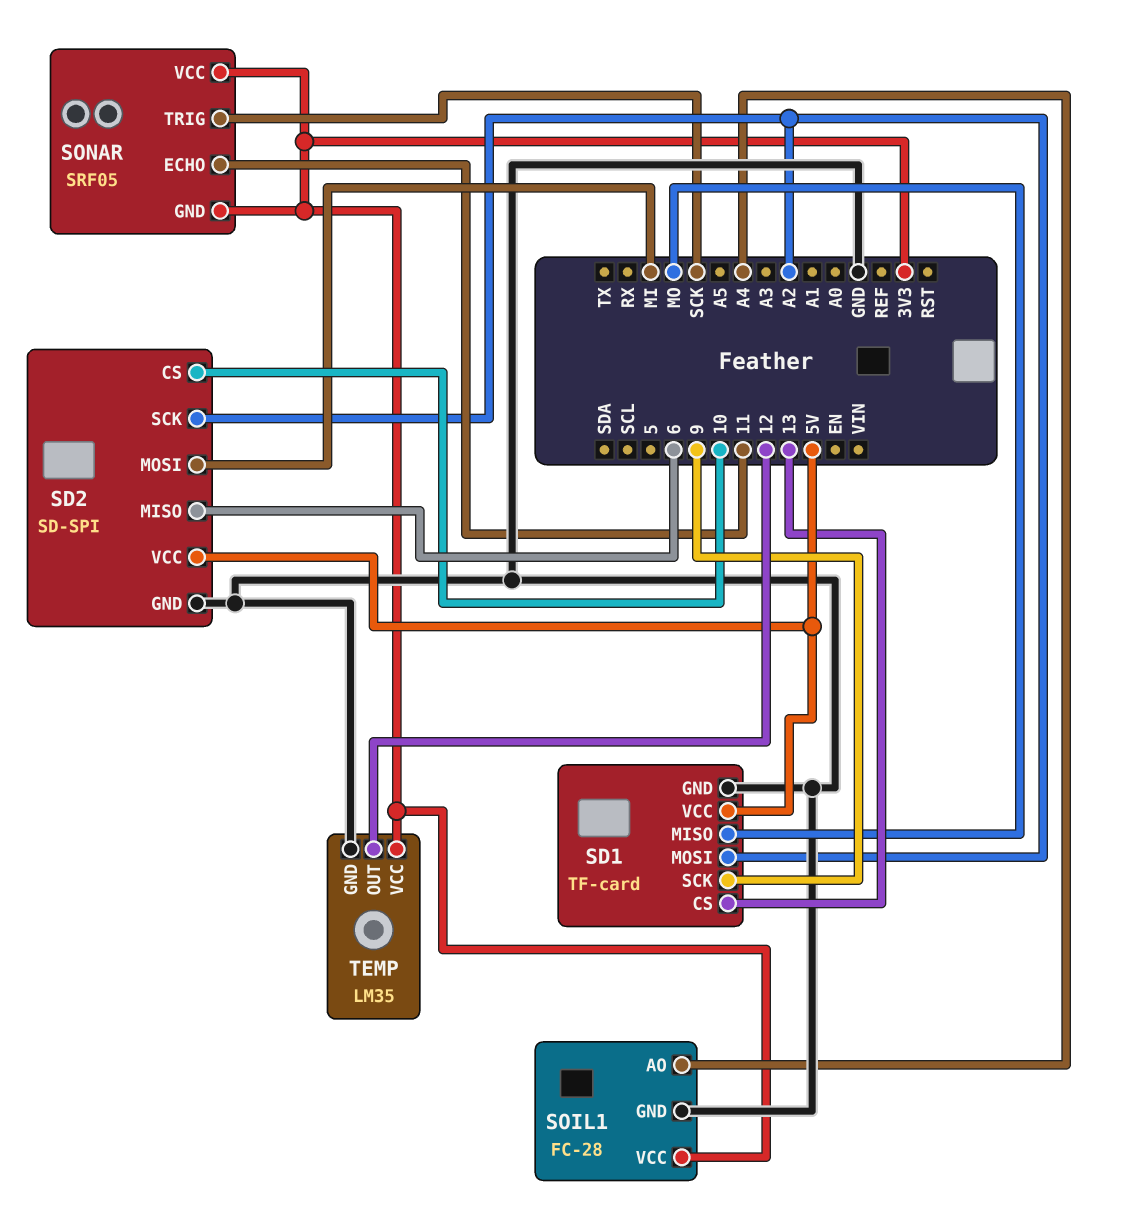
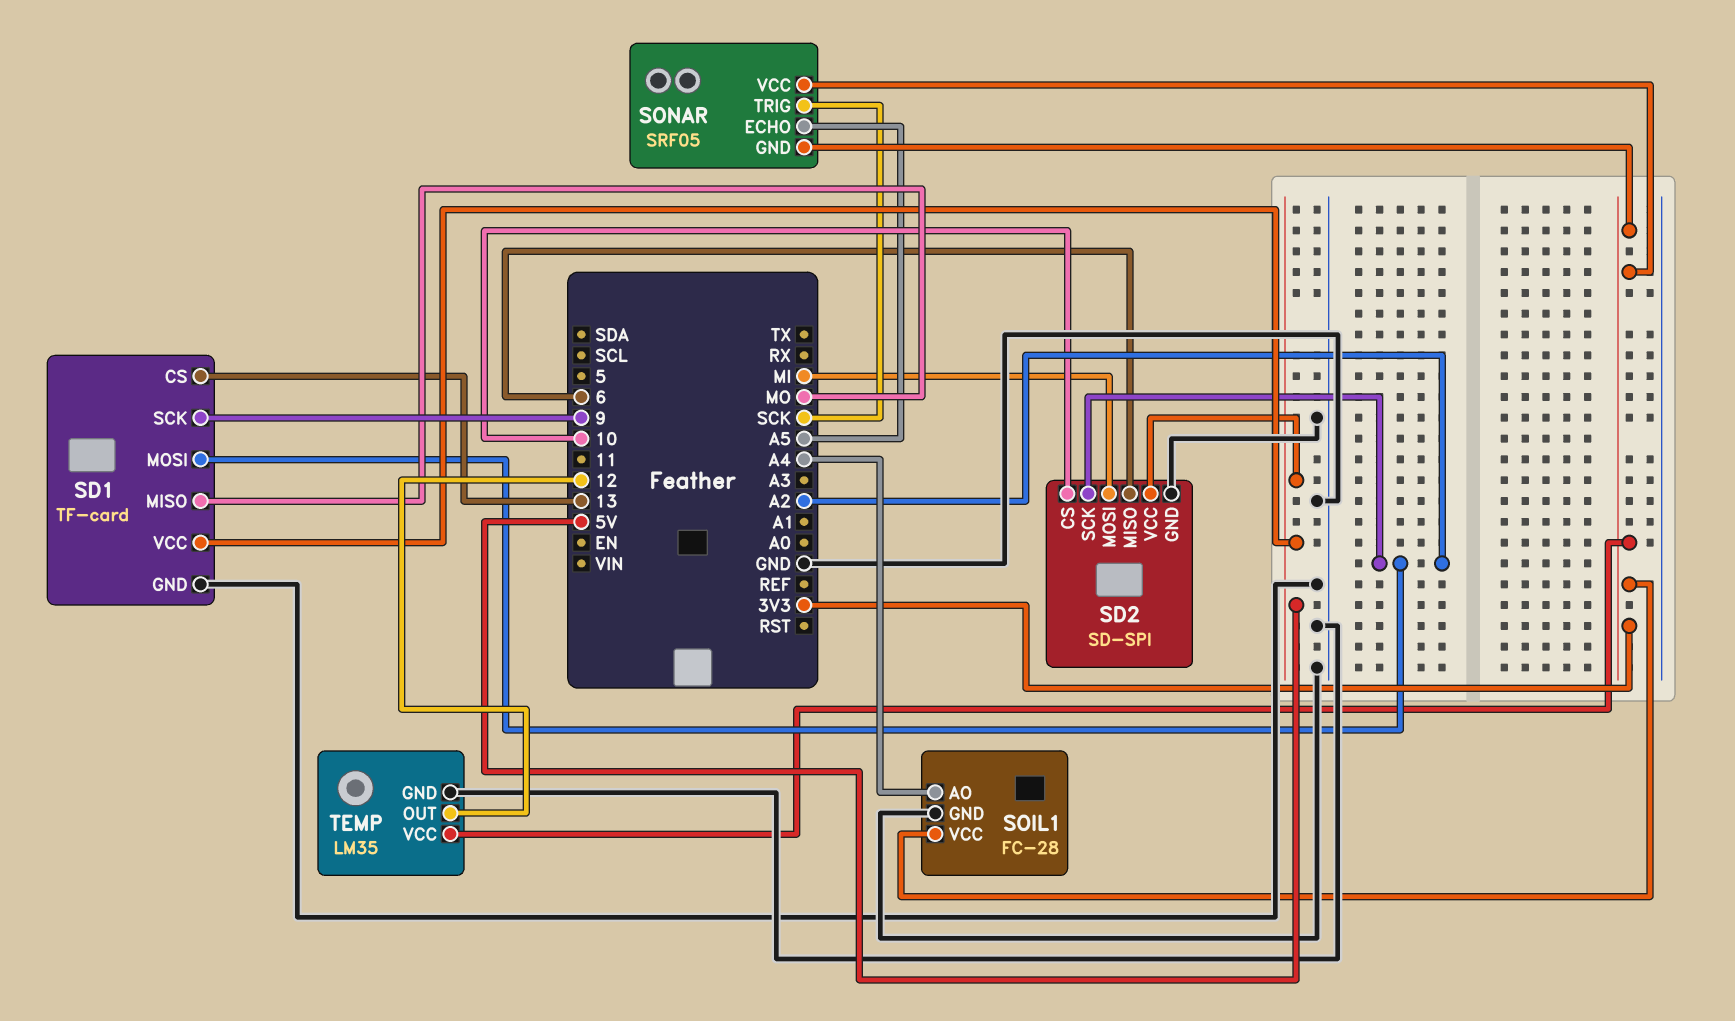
SONAR pin ECHO: 11 -> A5

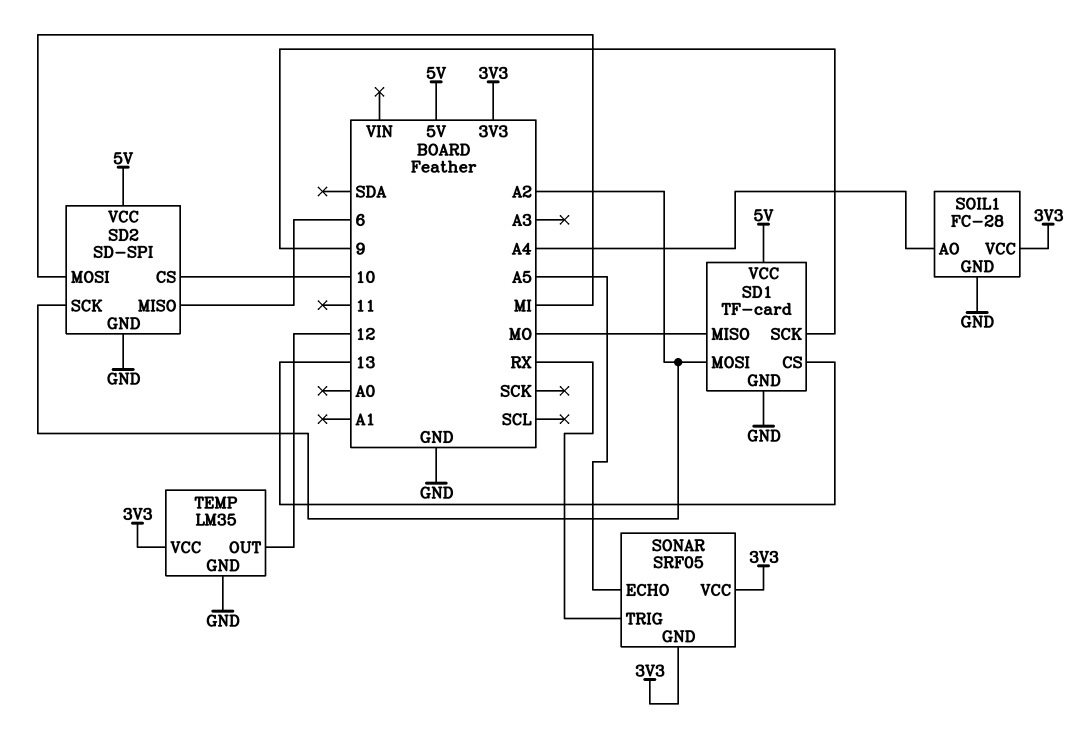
SONAR pin TRIG: SCK -> RX

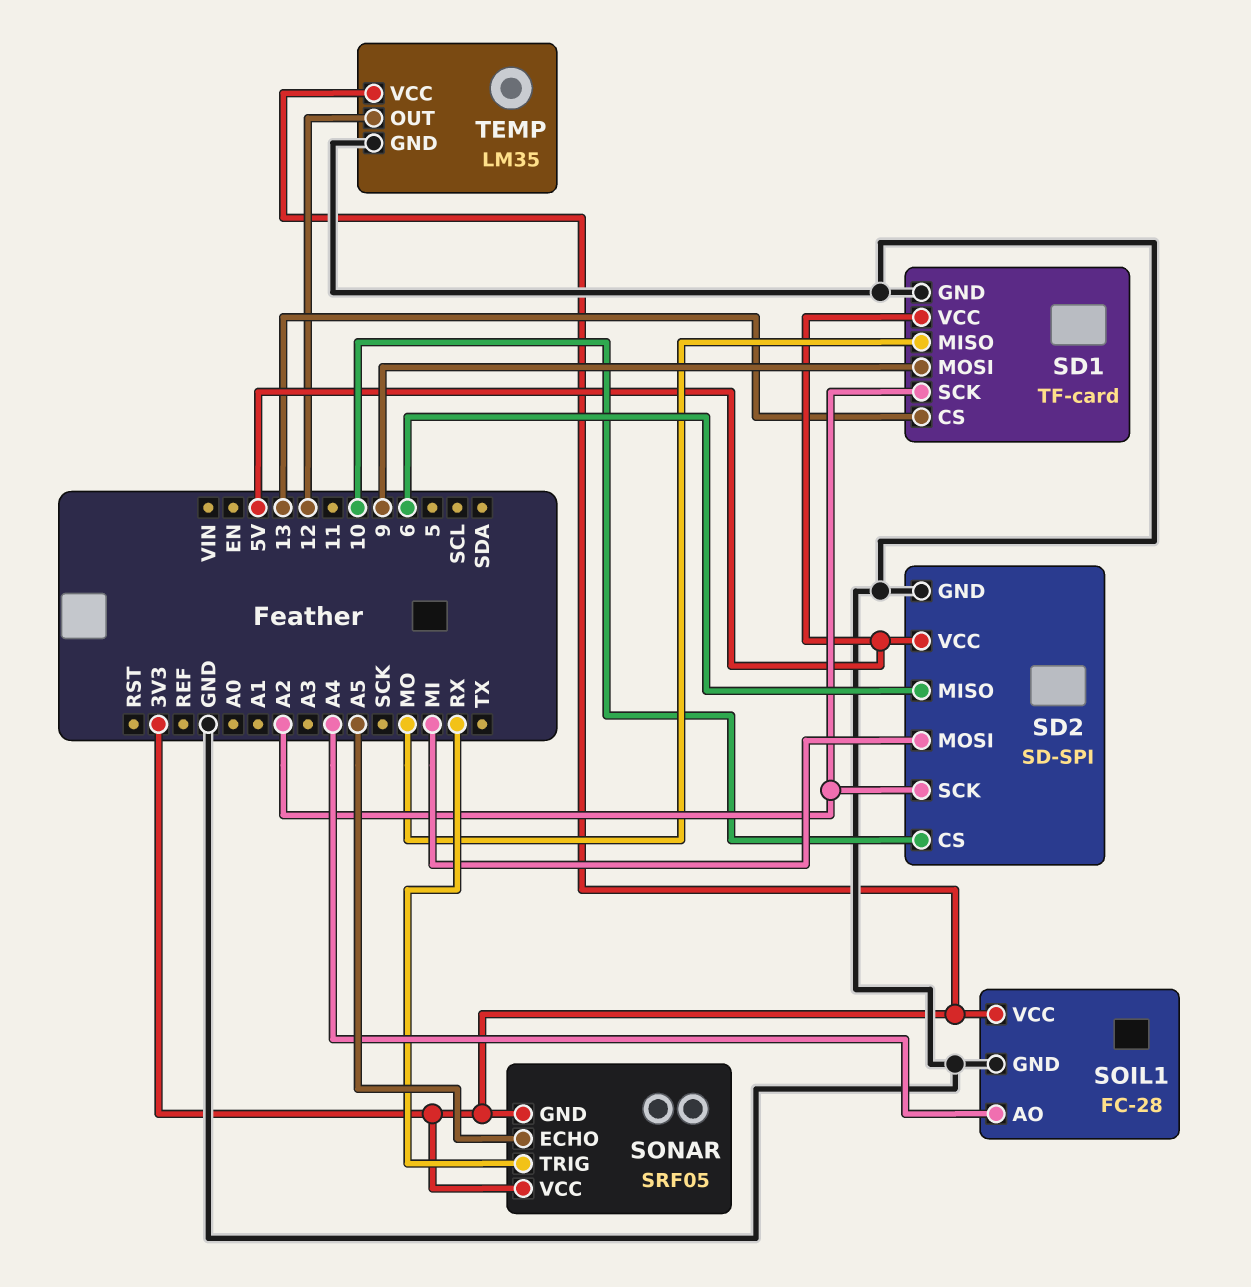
SD1 pin MOSI: A2 -> 9
SD1 pin SCK: 9 -> A2

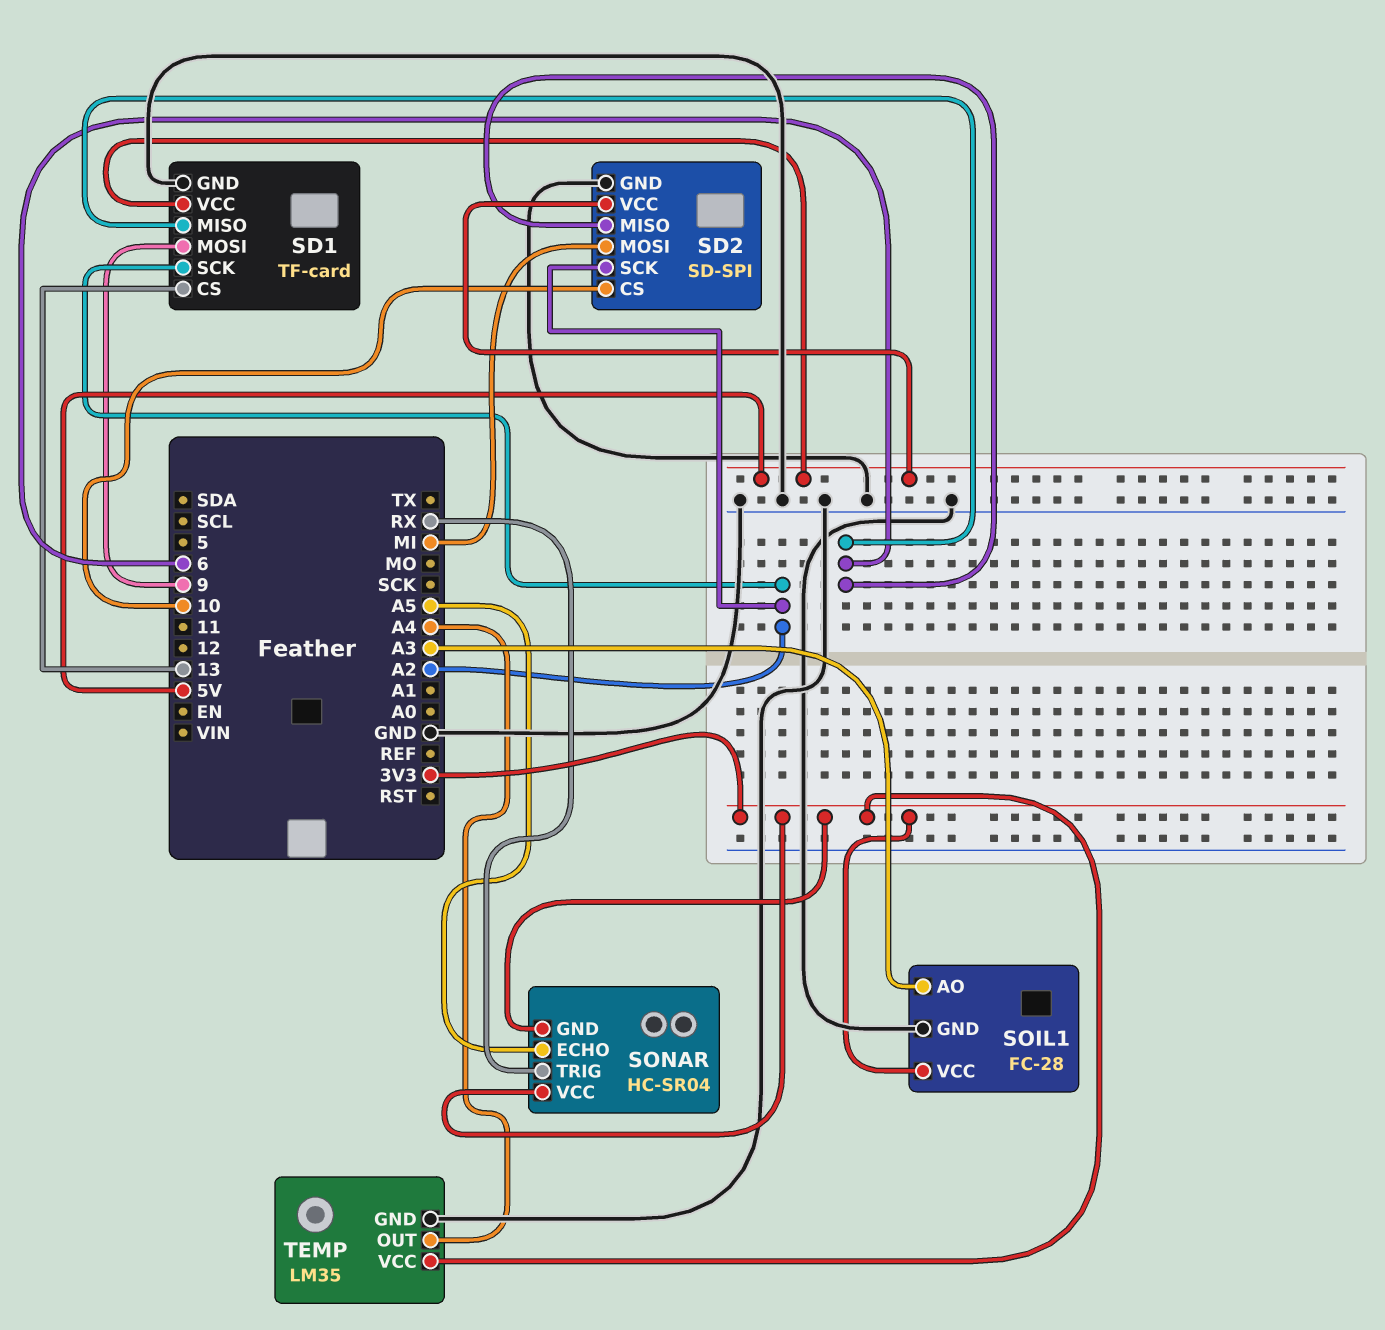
SD1 pin MISO: MO -> 6
SOIL1 pin AO: A4 -> A3
SONAR: SRF05 -> HC-SR04
TEMP pin OUT: 12 -> A4

